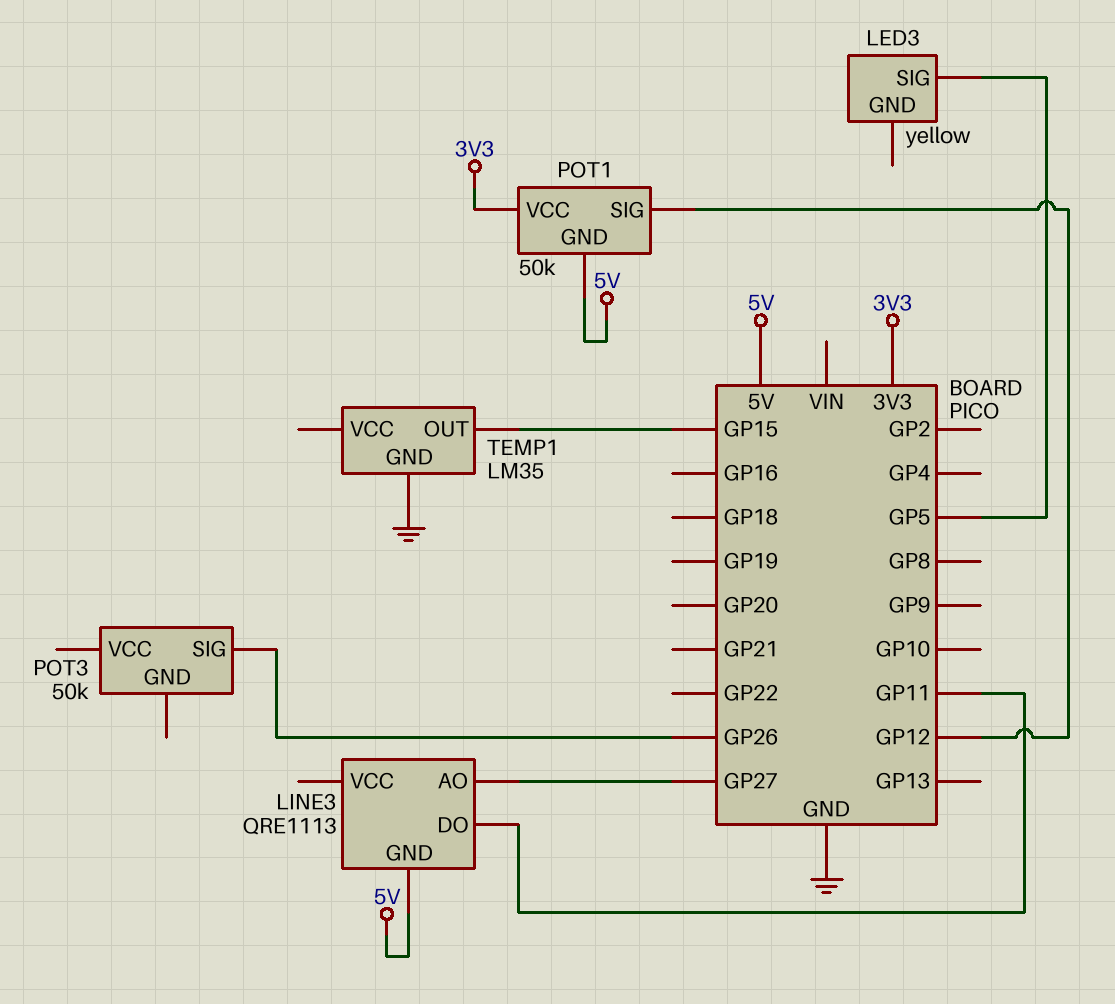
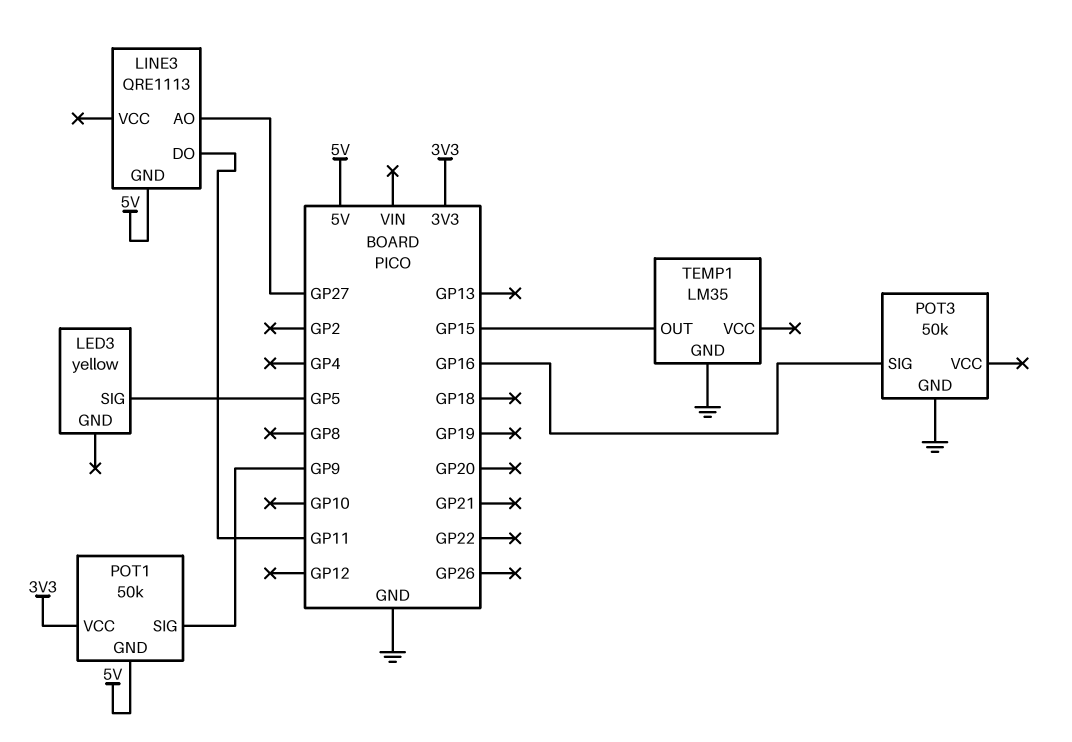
POT1 pin SIG: GP12 -> GP9
POT3 pin GND: none -> GND
POT3 pin SIG: GP26 -> GP16

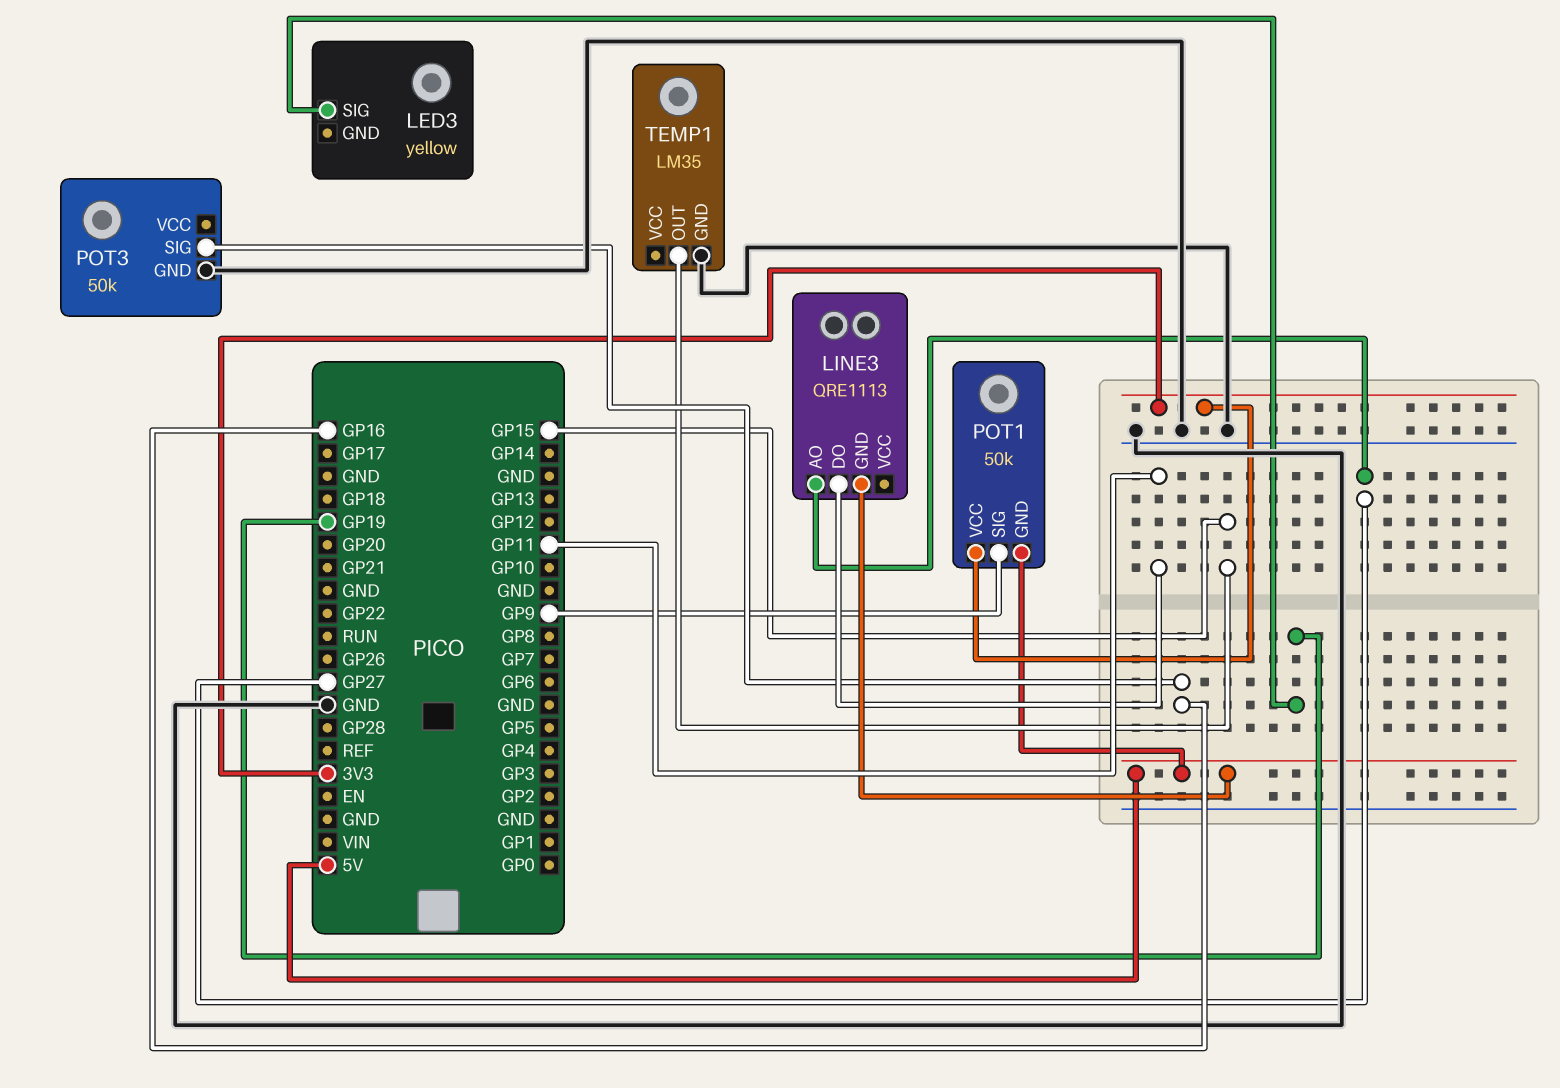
LED3 pin SIG: GP5 -> GP19

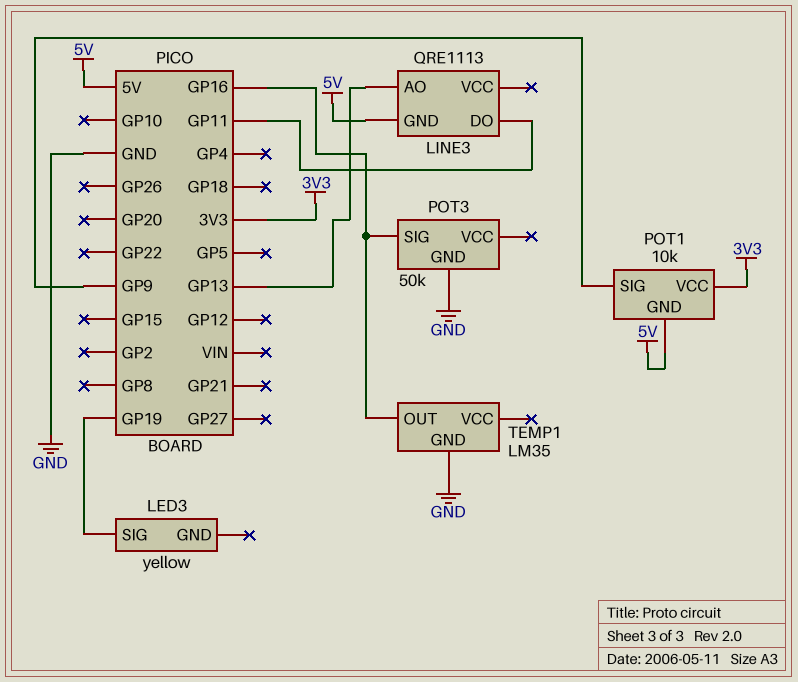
LINE3 pin AO: GP27 -> GP13
POT1: 50k -> 10k
TEMP1 pin OUT: GP15 -> GP16

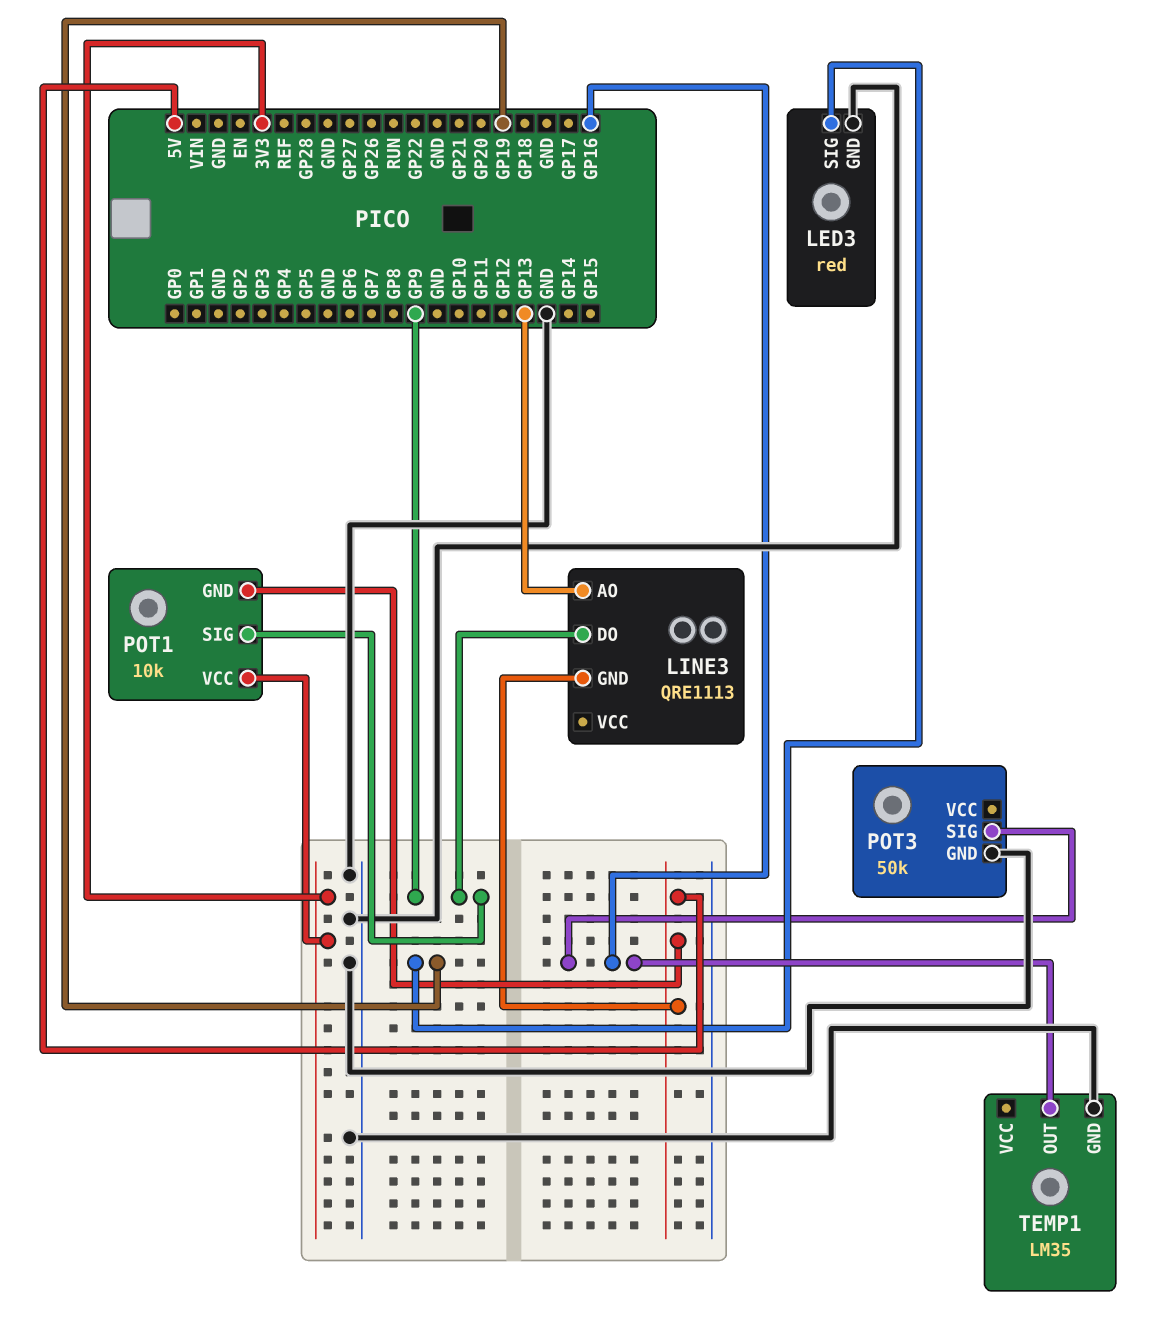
LED3: yellow -> red
LED3 pin GND: none -> GND
LINE3 pin DO: GP11 -> GP9

